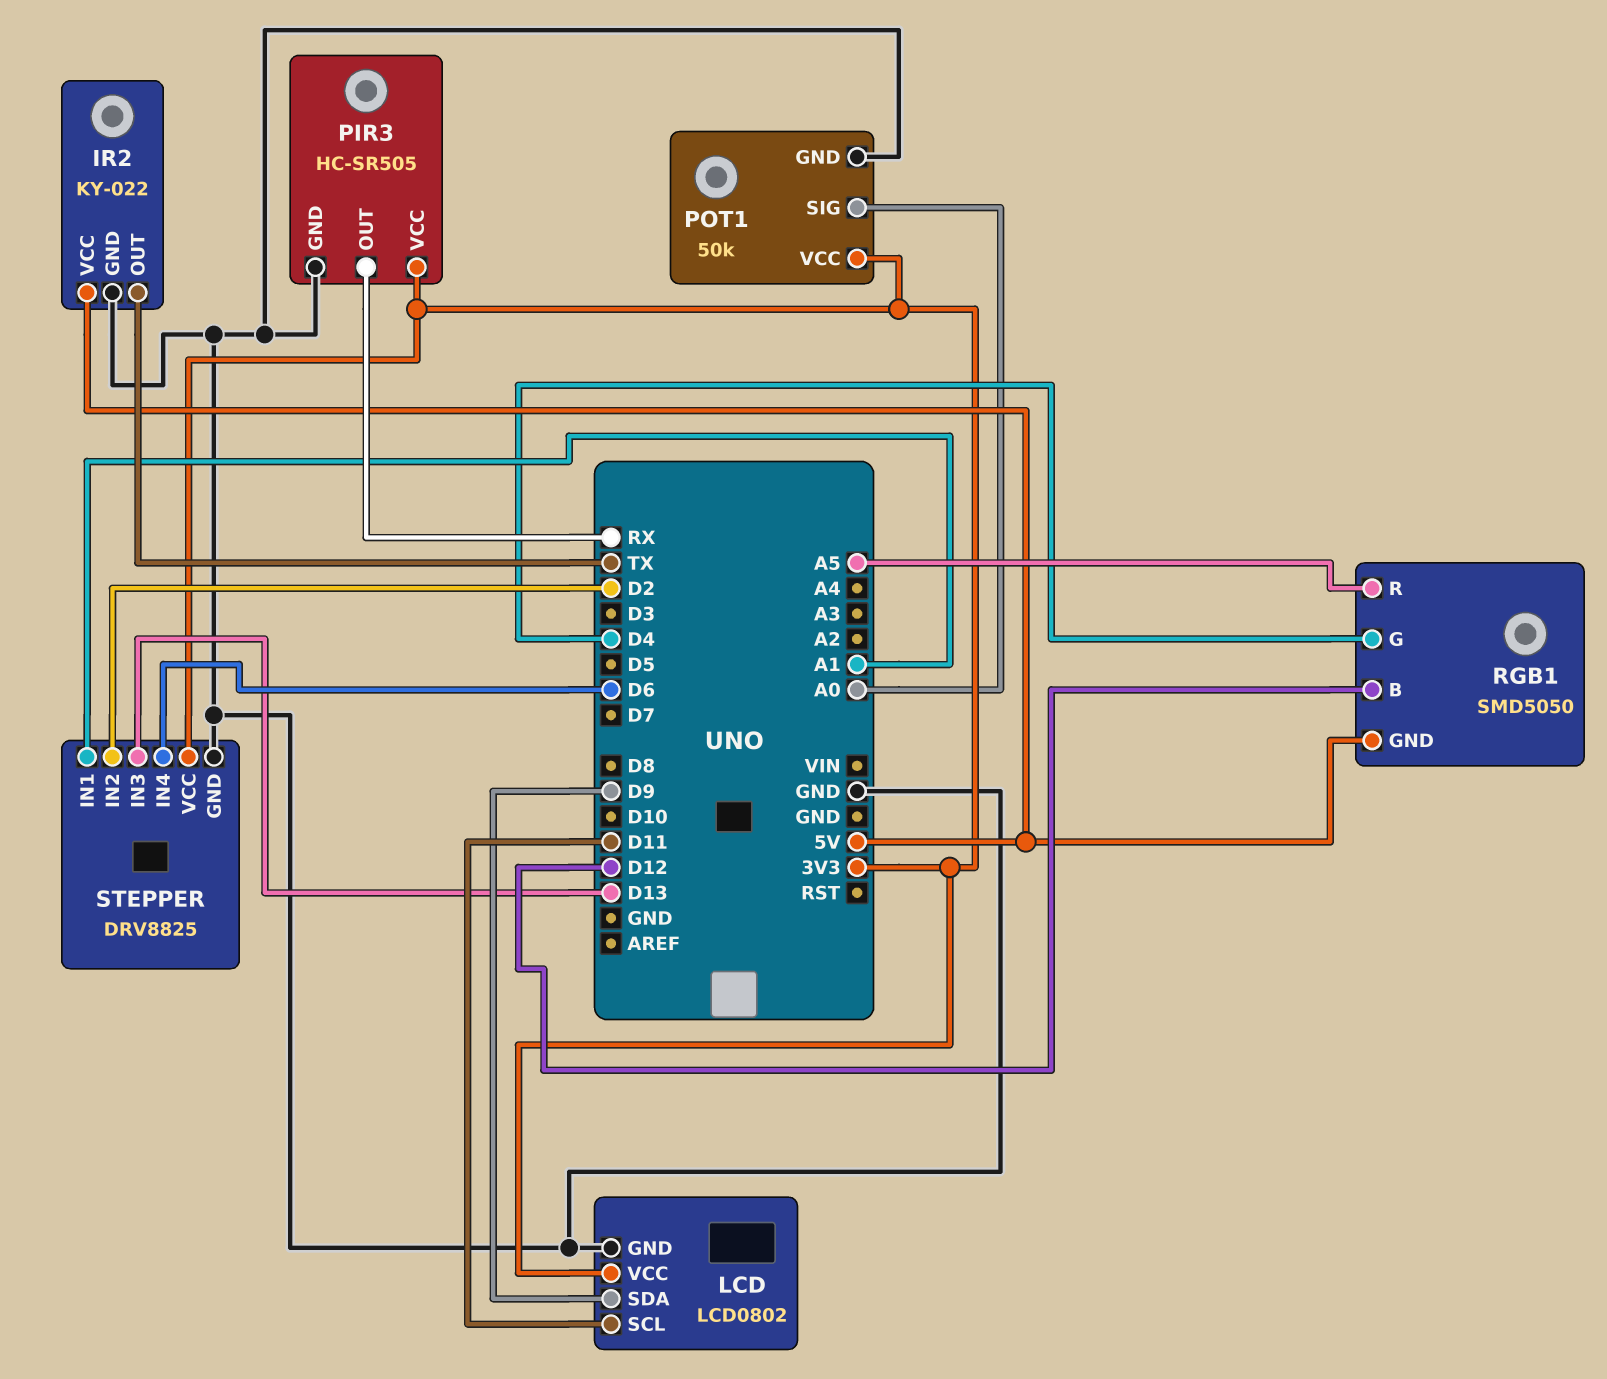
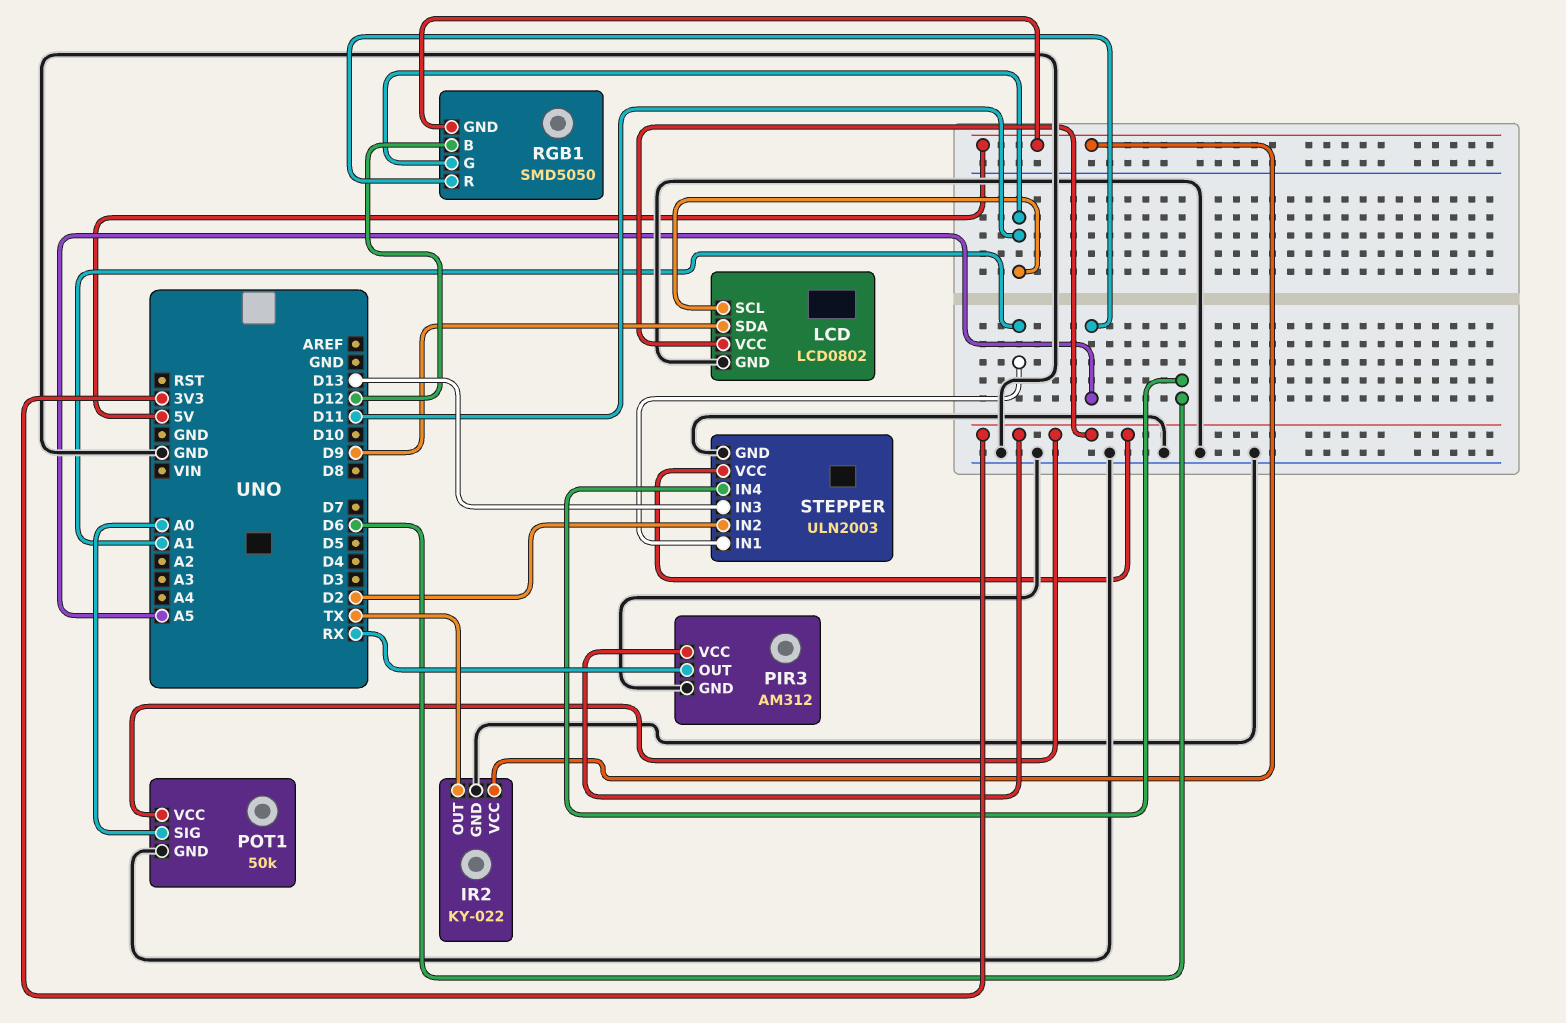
PIR3: HC-SR505 -> AM312
RGB1 pin G: D4 -> D11
STEPPER: DRV8825 -> ULN2003

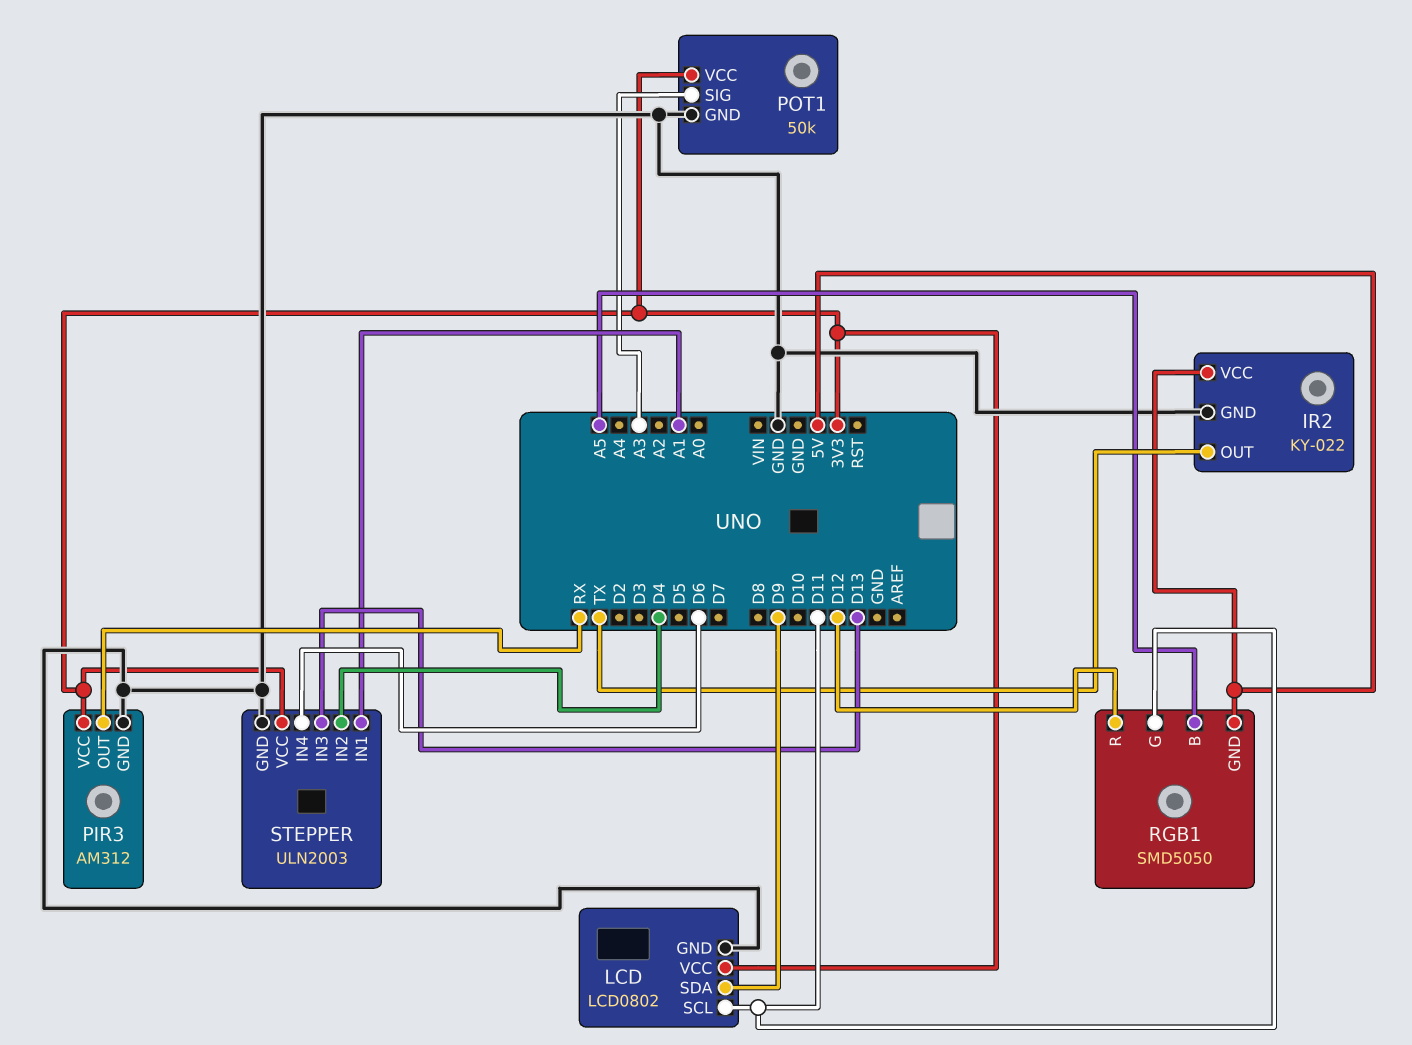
POT1 pin SIG: A0 -> A3
RGB1 pin B: D12 -> A5
RGB1 pin R: A5 -> D12
STEPPER pin IN2: D2 -> D4

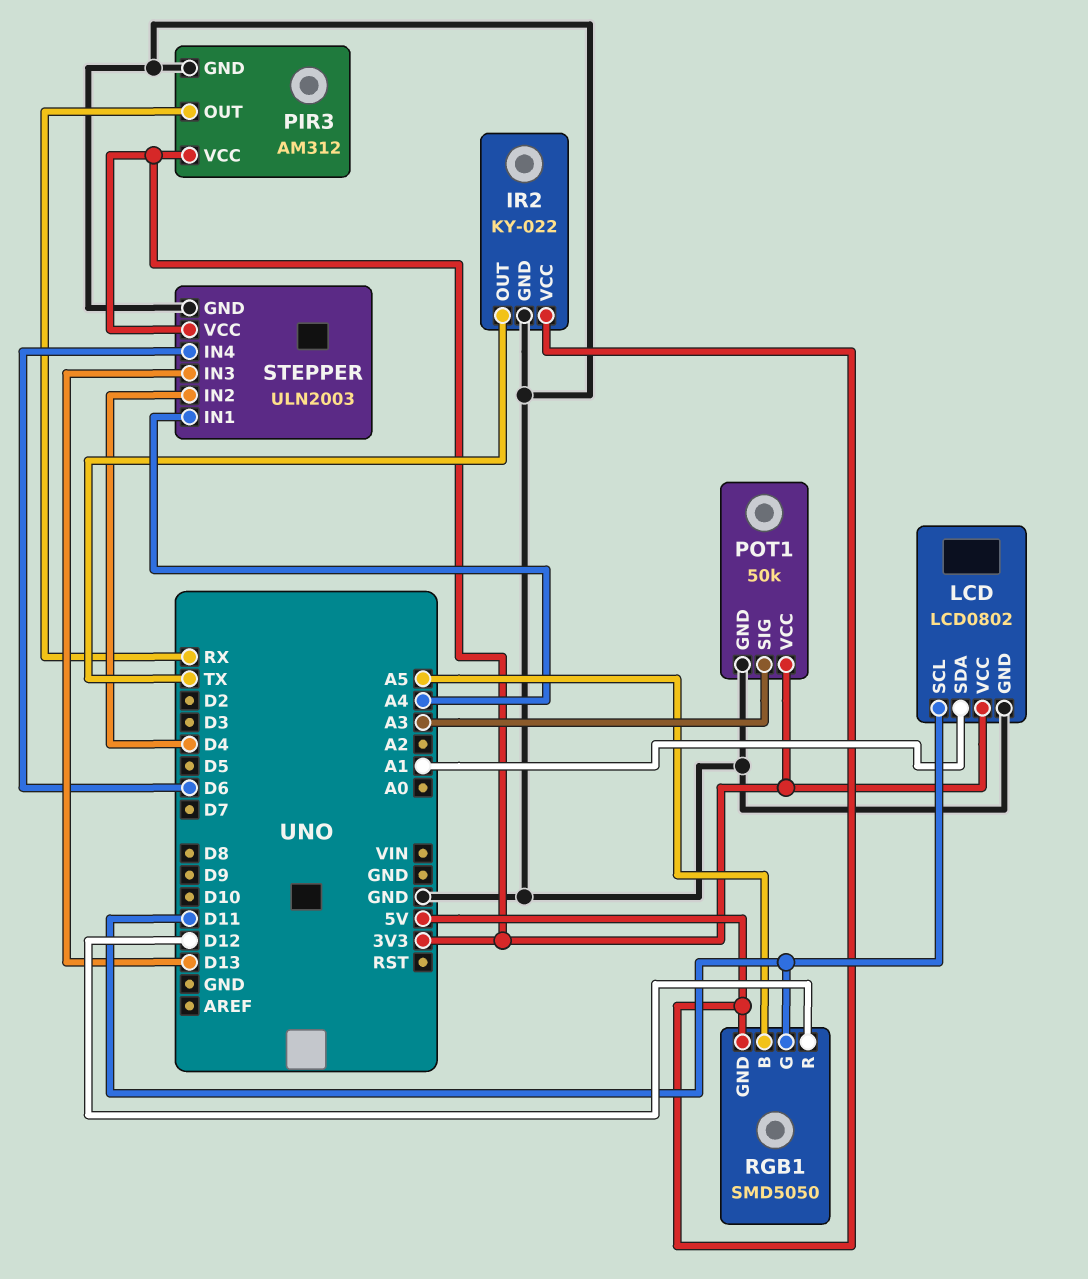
LCD pin SDA: D9 -> A1
STEPPER pin IN1: A1 -> A4

